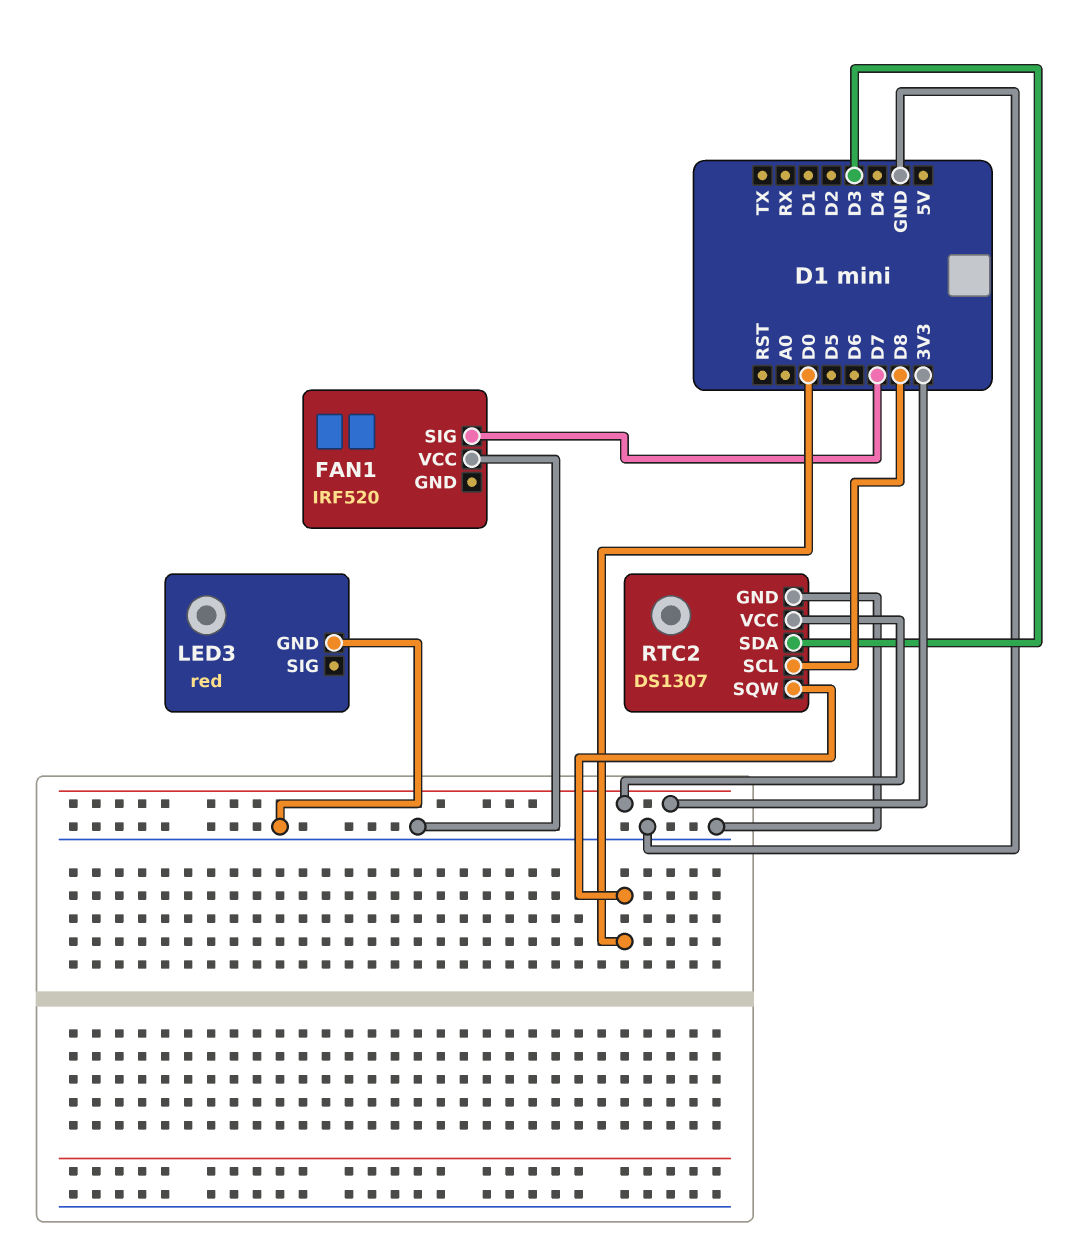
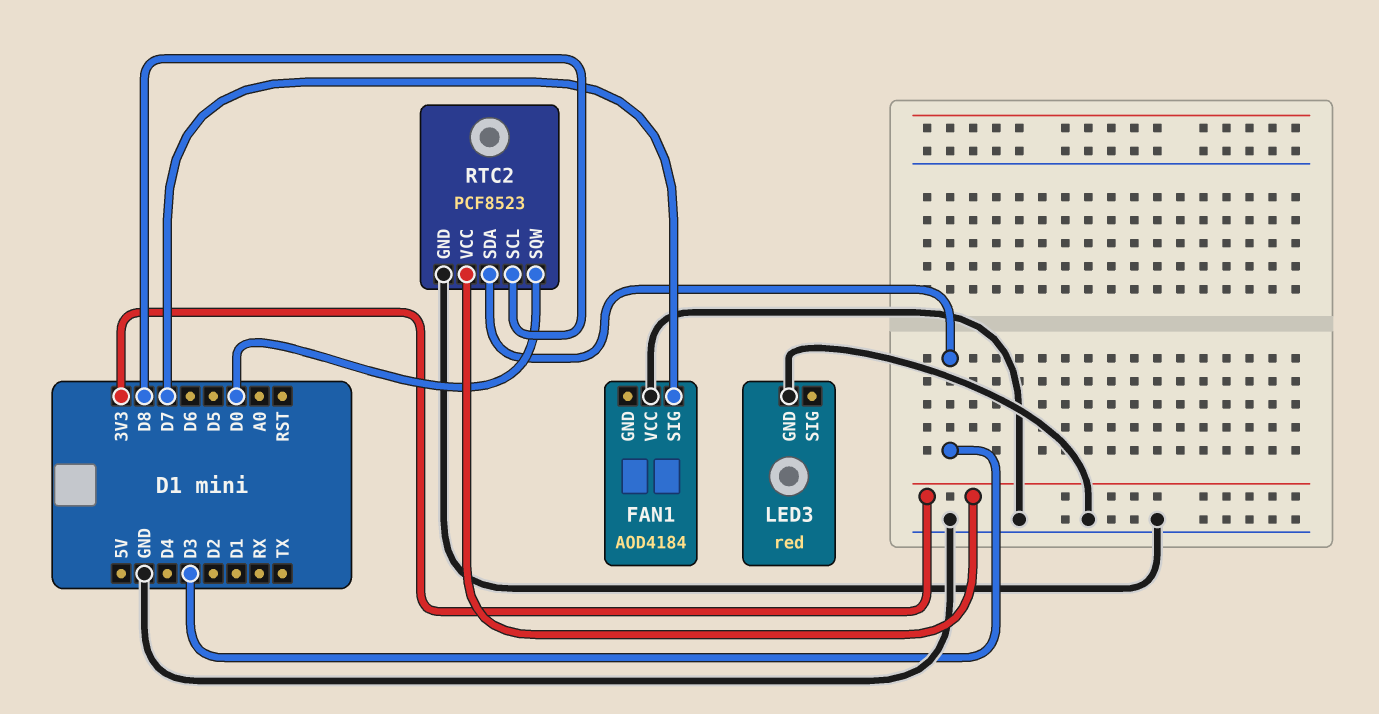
FAN1: IRF520 -> AOD4184
RTC2: DS1307 -> PCF8523

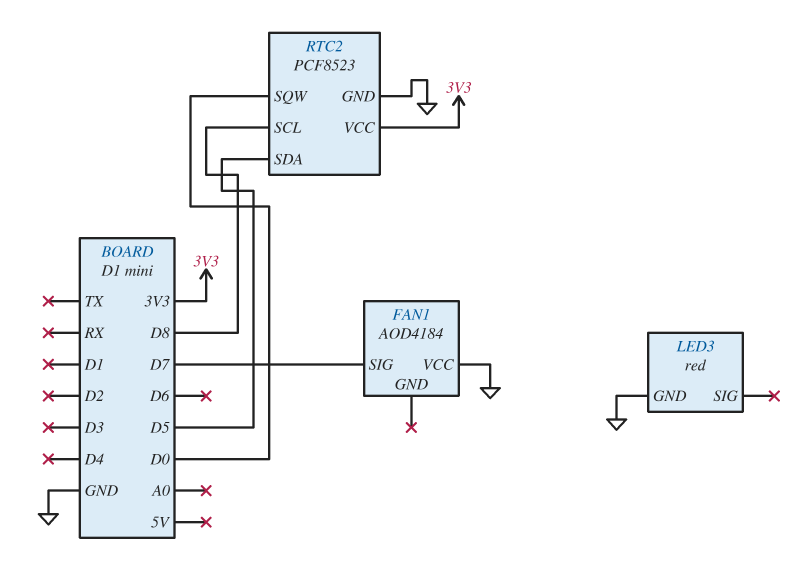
RTC2 pin SDA: D3 -> D5

